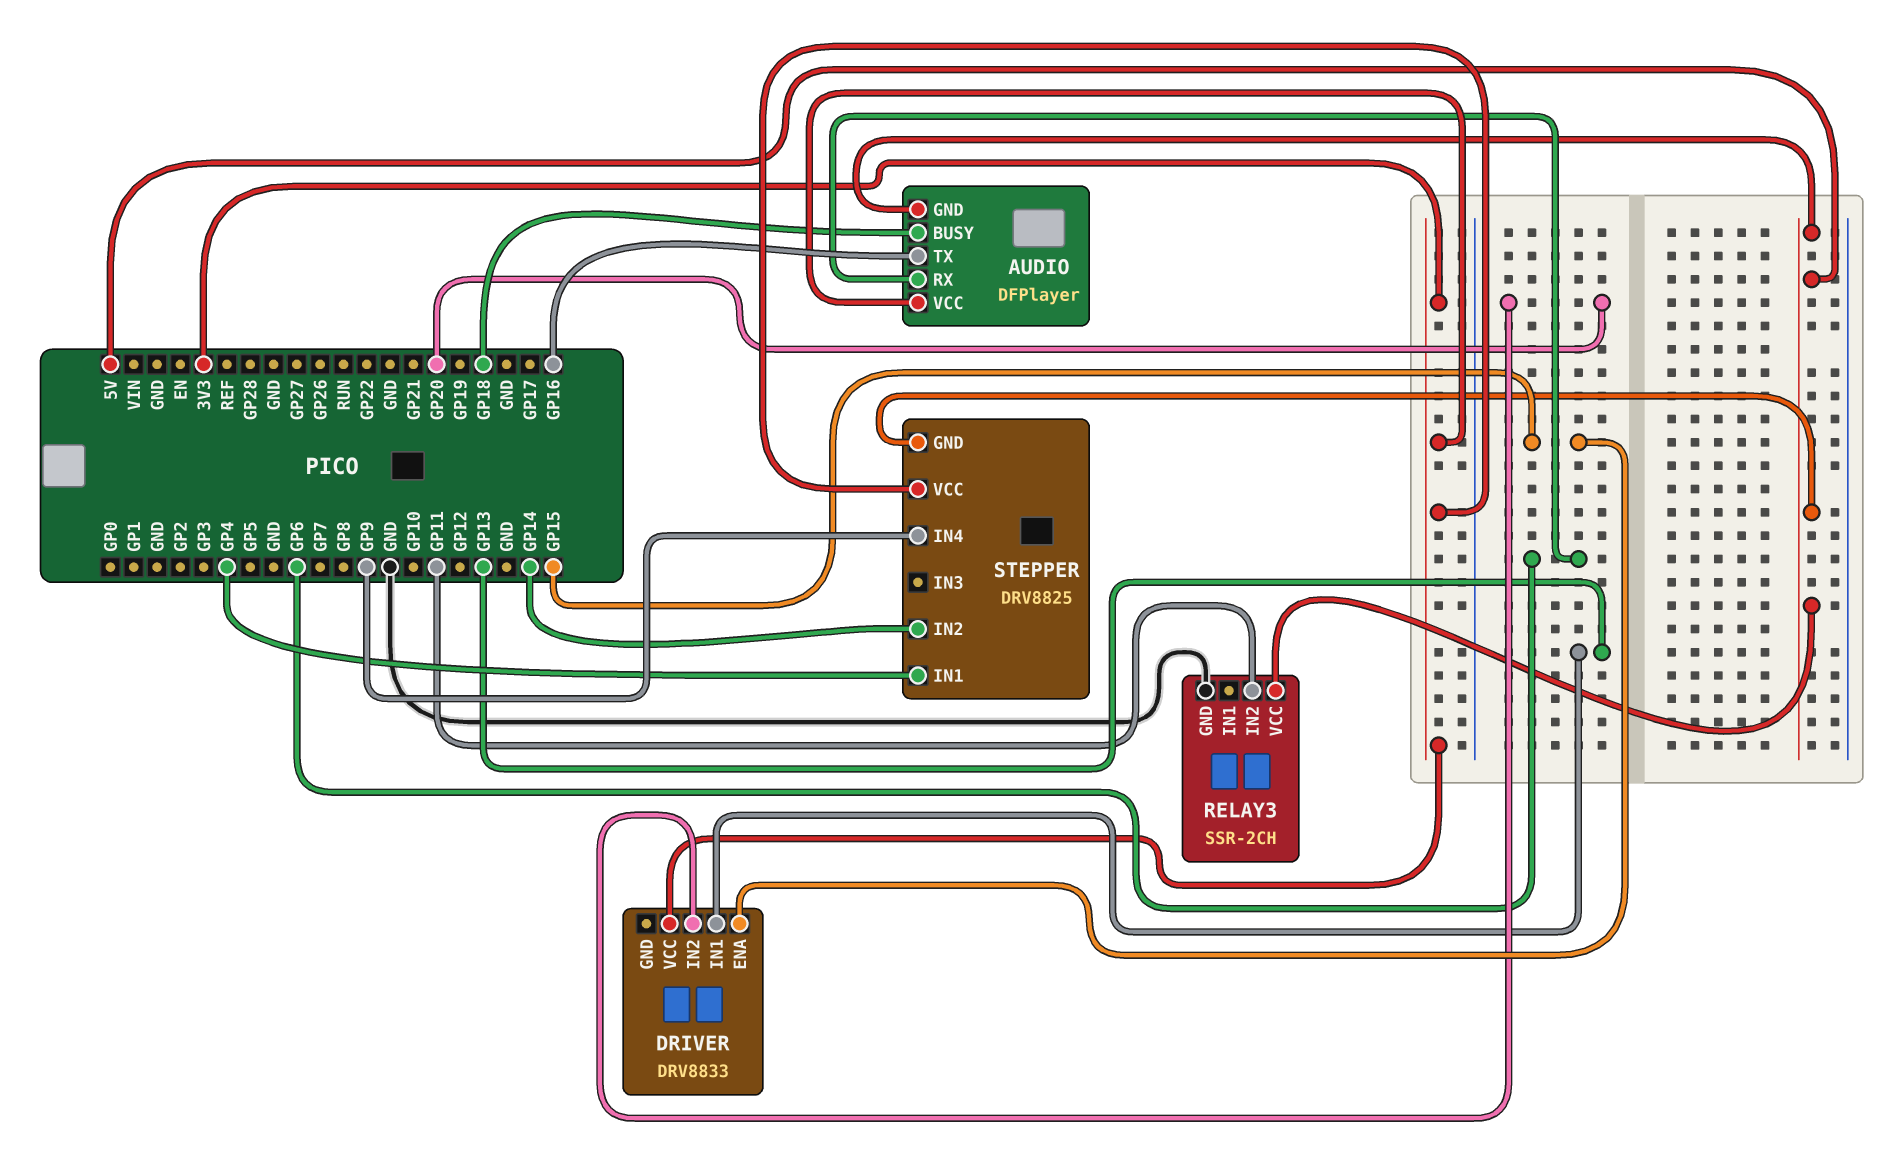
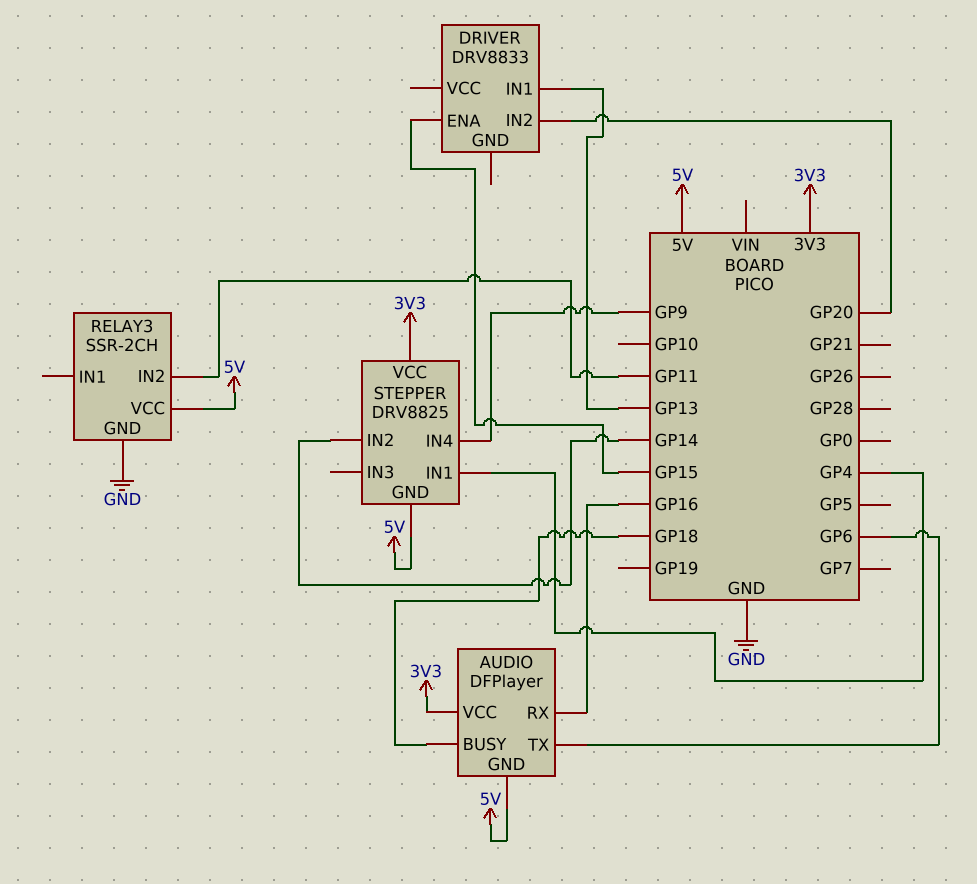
AUDIO pin RX: GP6 -> GP16
AUDIO pin TX: GP16 -> GP6
DRIVER pin VCC: 3V3 -> none

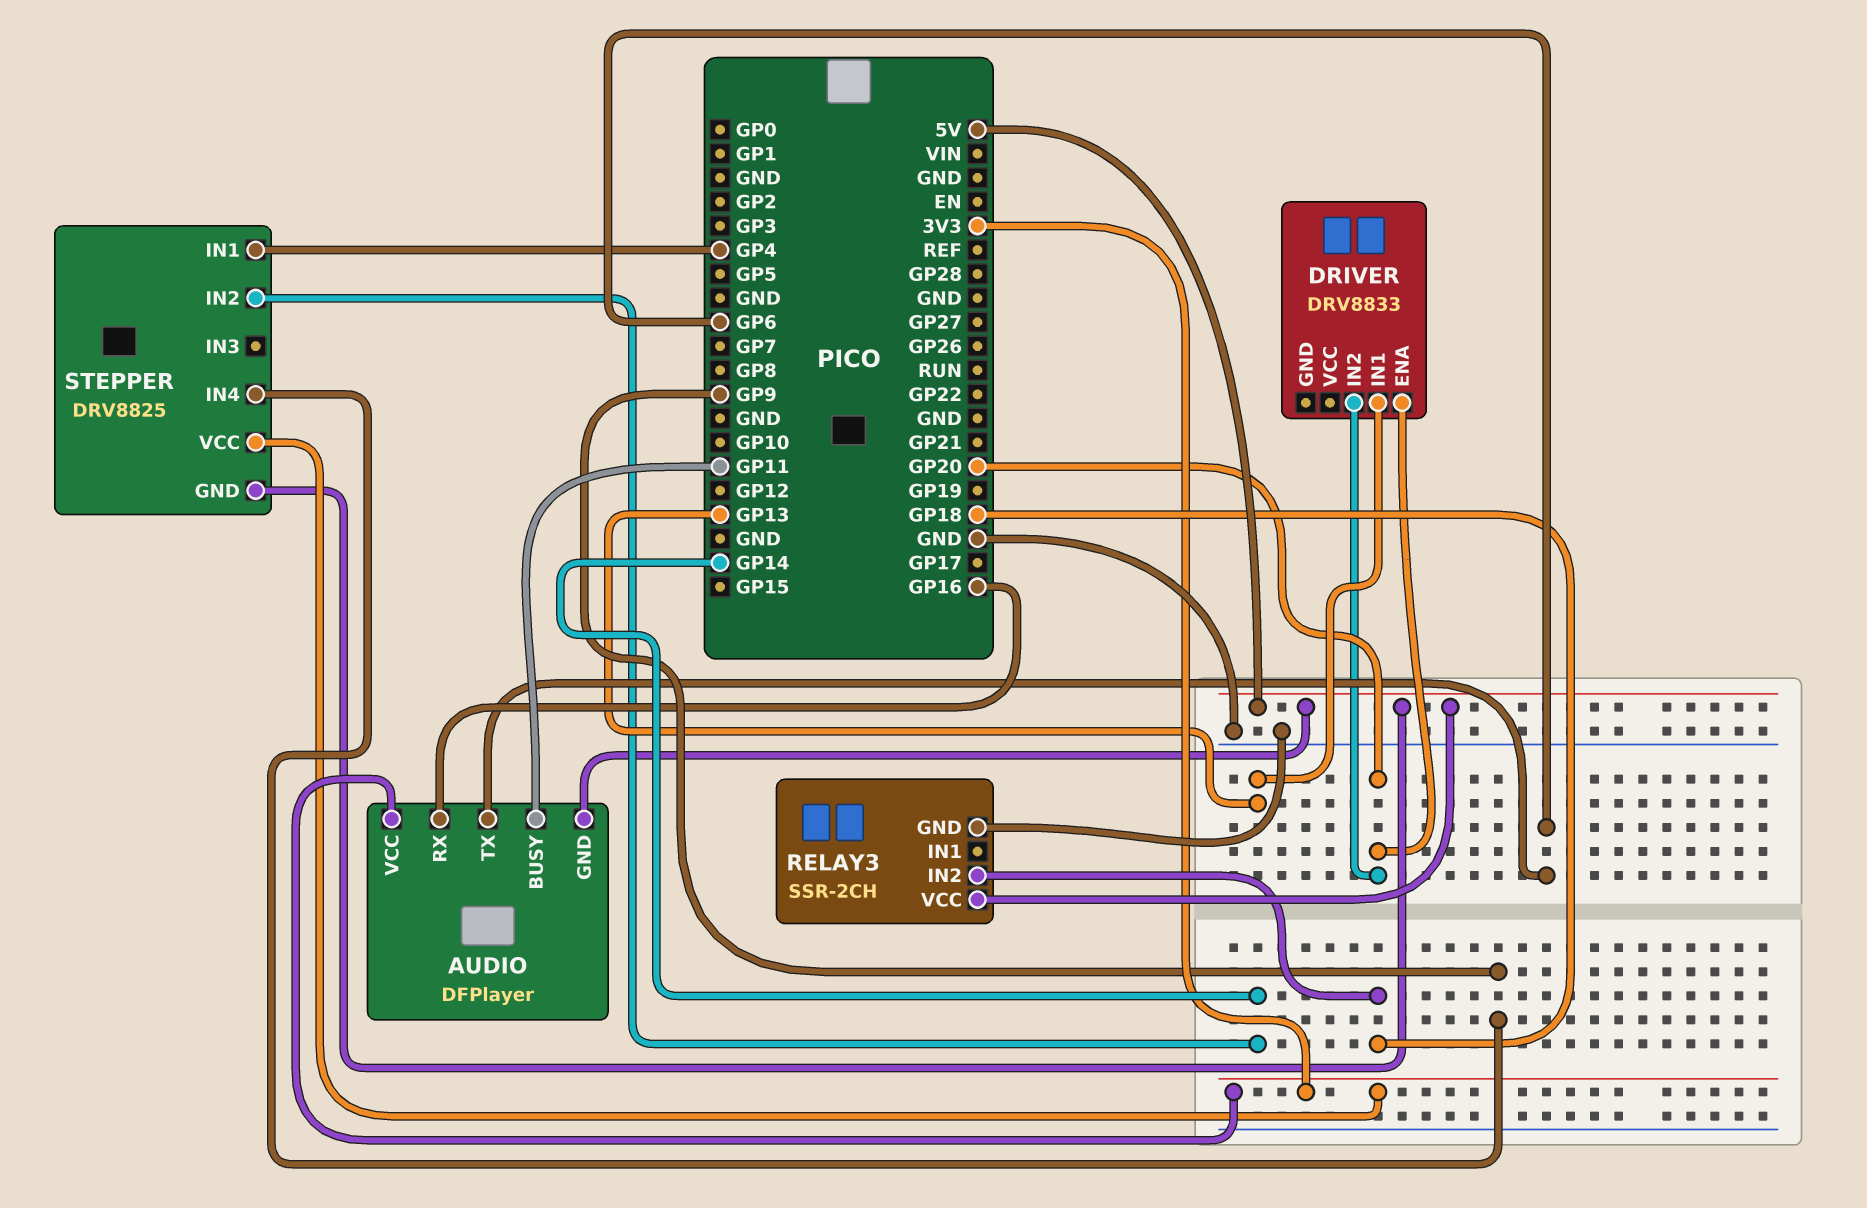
AUDIO pin BUSY: GP18 -> GP11
DRIVER pin ENA: GP15 -> GP20
RELAY3 pin IN2: GP11 -> GP18

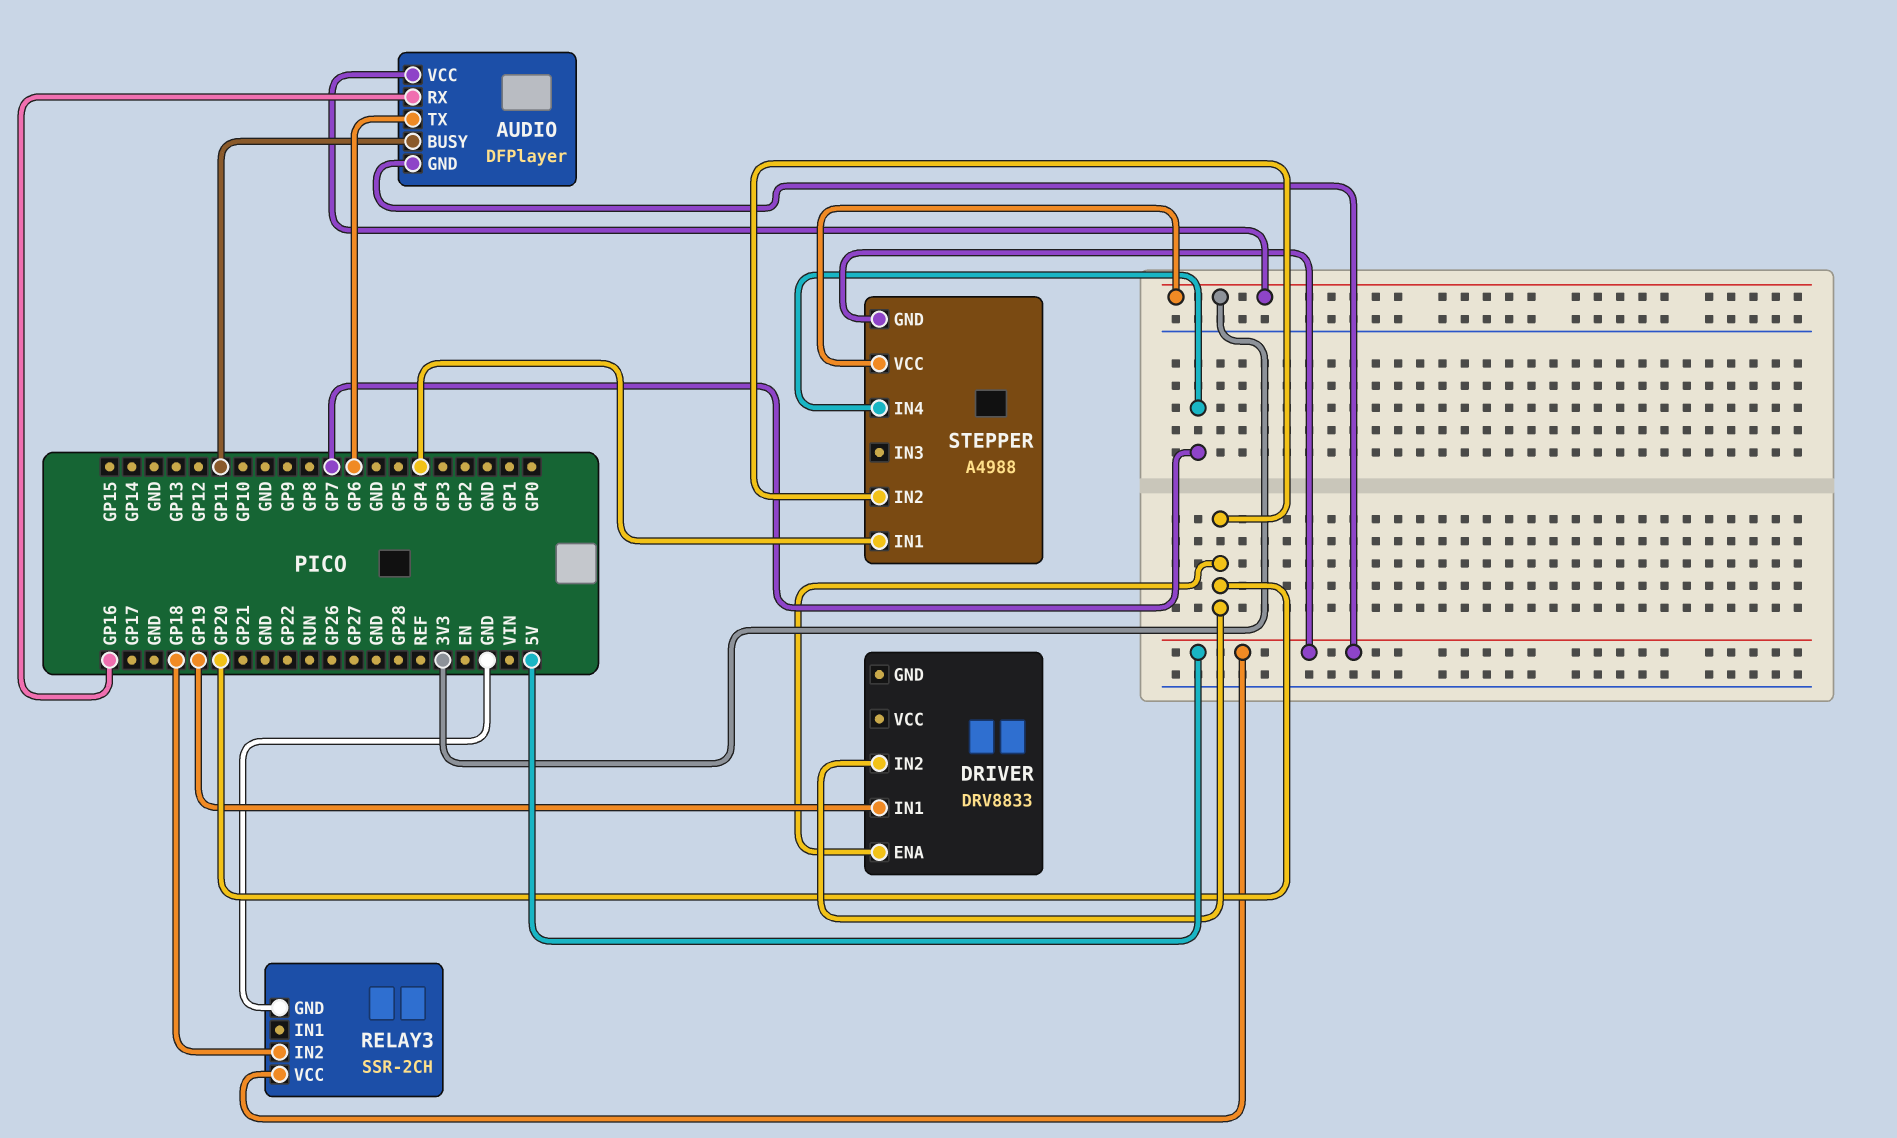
DRIVER pin IN1: GP13 -> GP19
STEPPER: DRV8825 -> A4988
STEPPER pin IN2: GP14 -> GP20
STEPPER pin IN4: GP9 -> GP7

